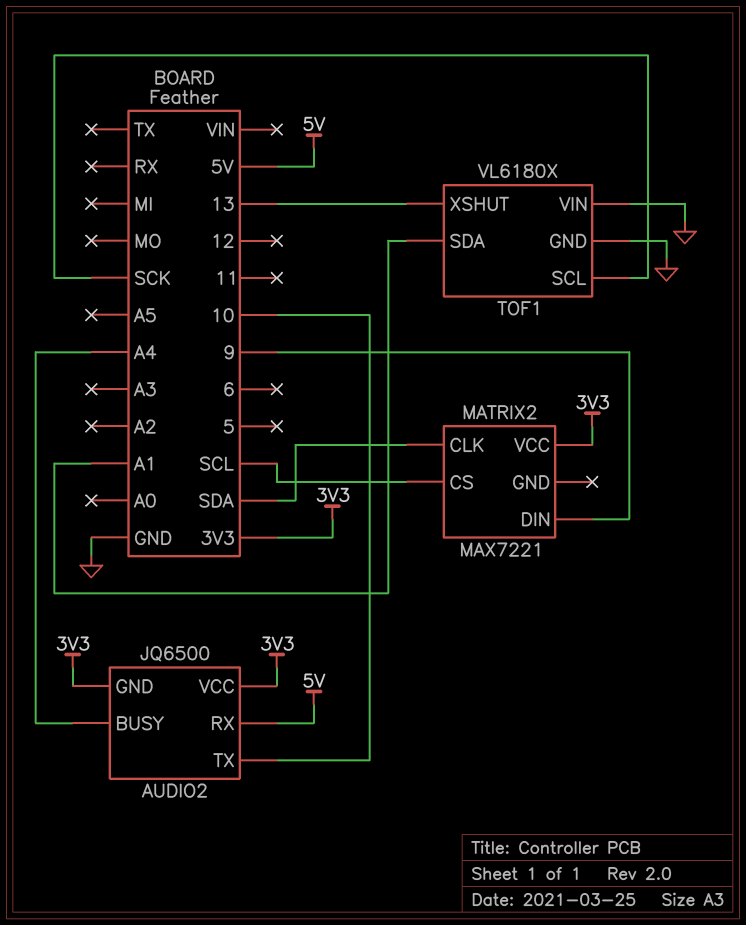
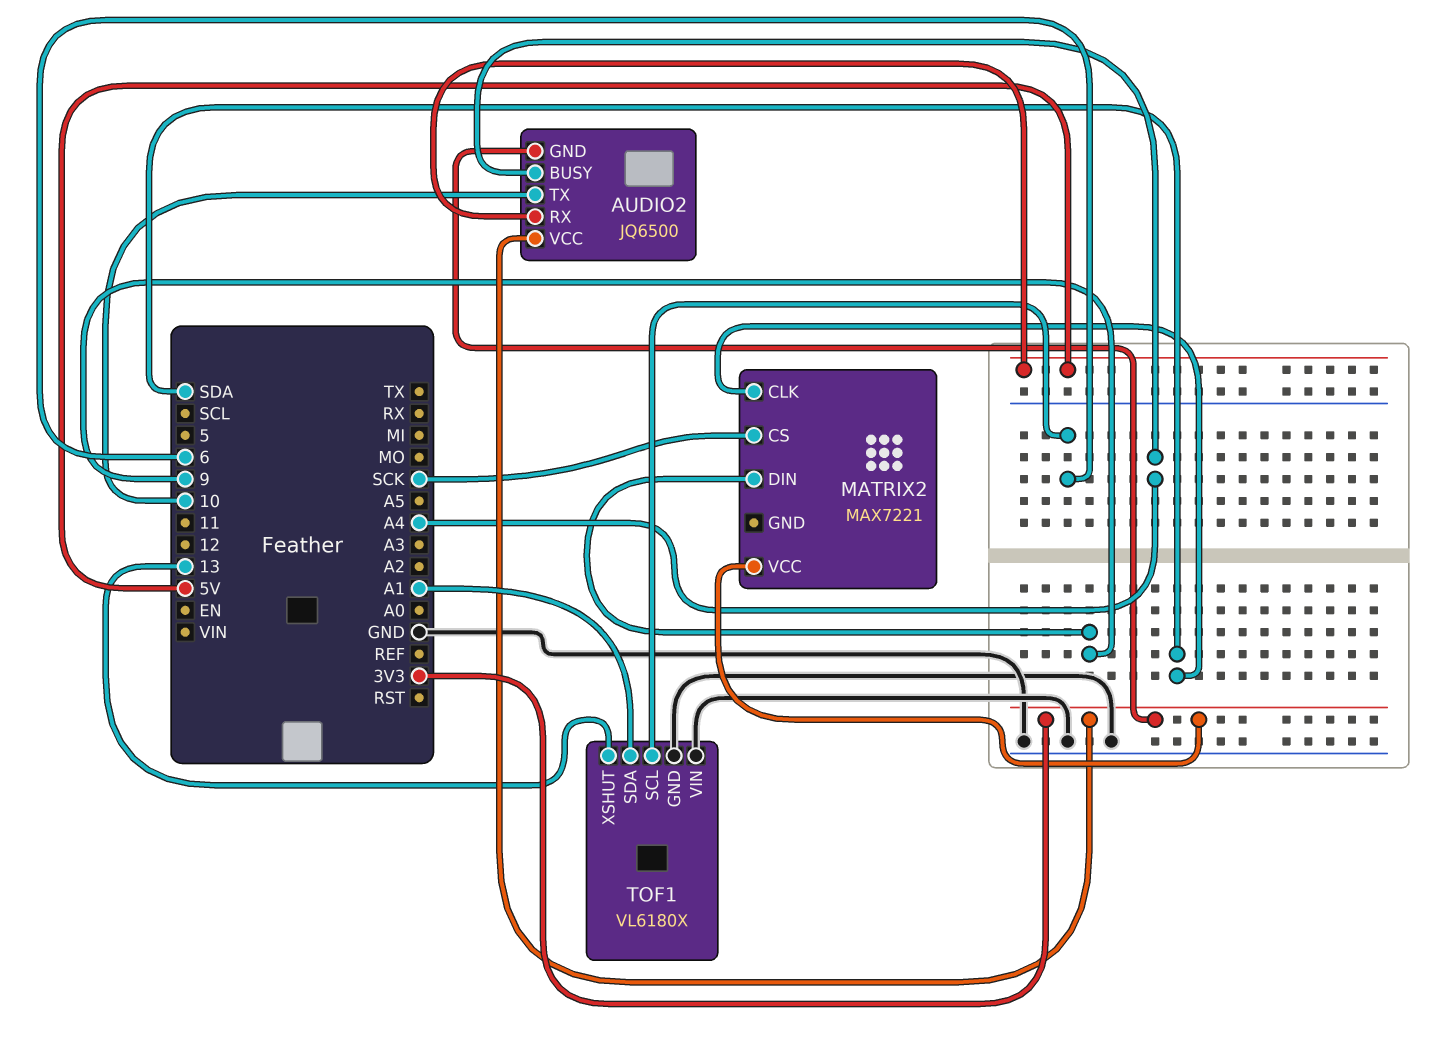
MATRIX2 pin CS: SCL -> SCK
TOF1 pin SCL: SCK -> 6

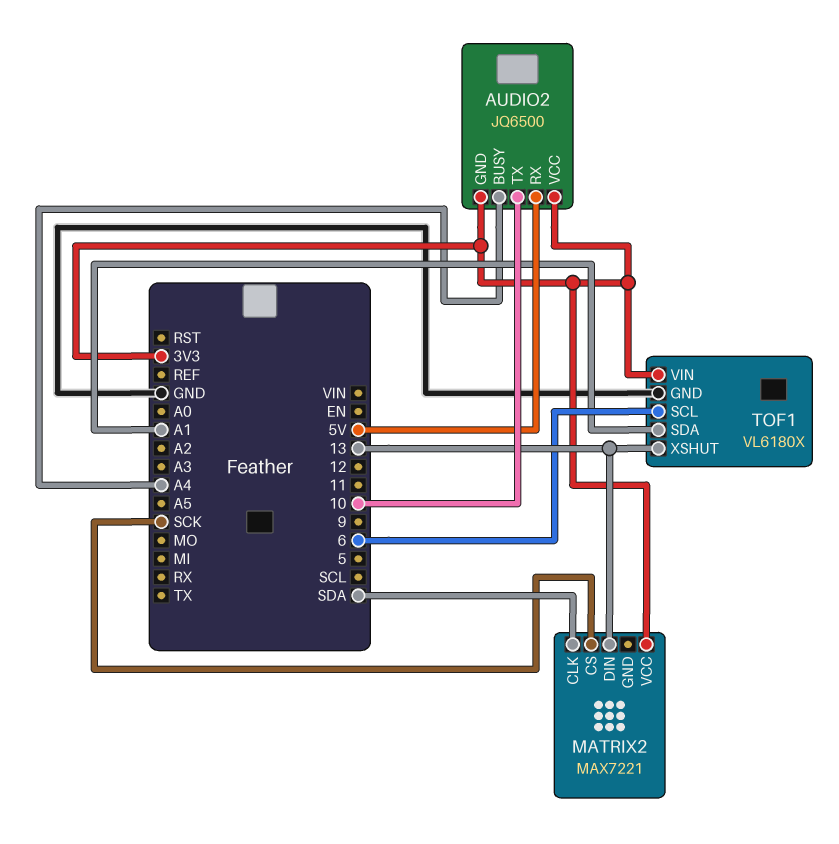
MATRIX2 pin DIN: 9 -> 13
TOF1 pin VIN: GND -> 3V3

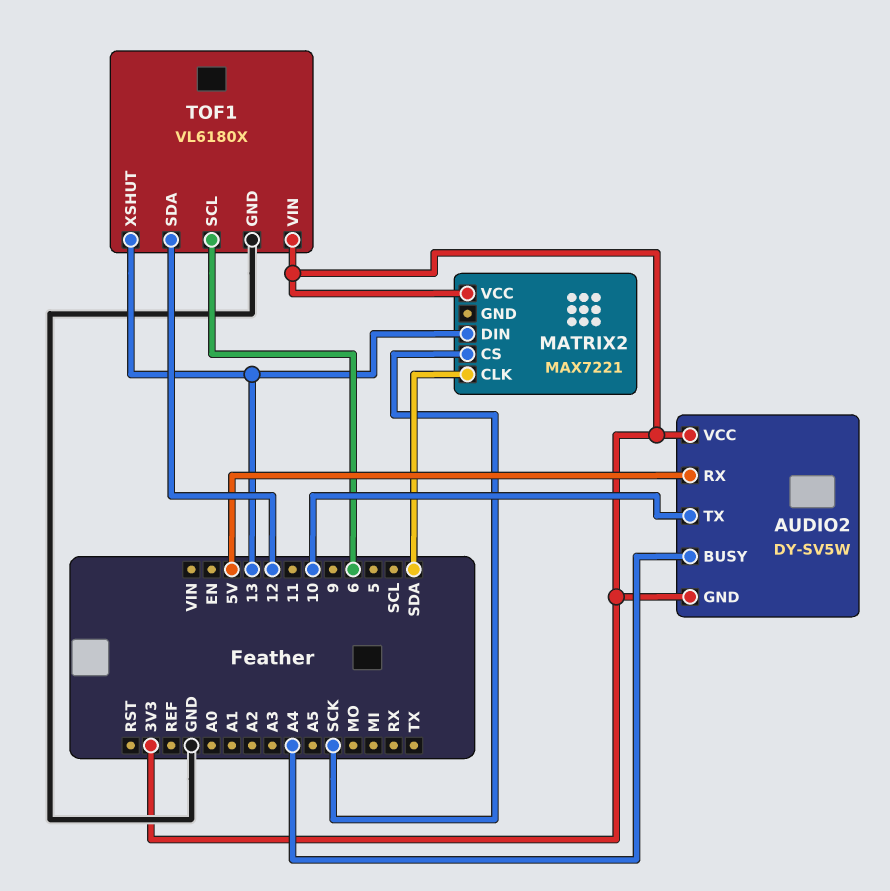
AUDIO2: JQ6500 -> DY-SV5W
TOF1 pin SDA: A1 -> 12

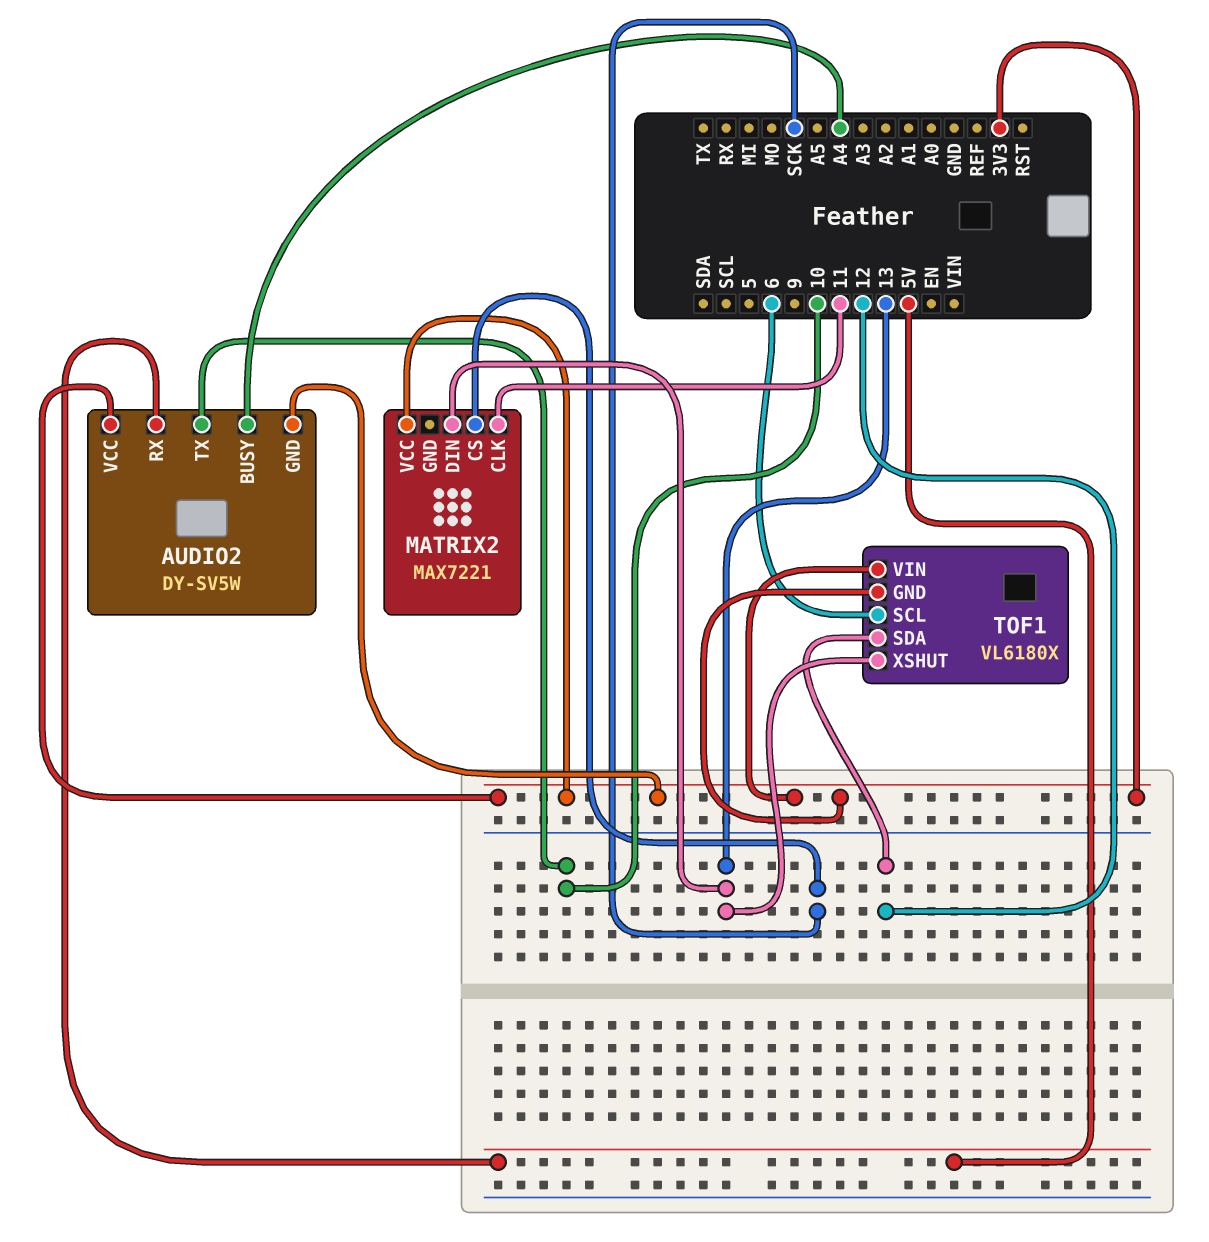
MATRIX2 pin CLK: SDA -> 11
TOF1 pin GND: GND -> 3V3

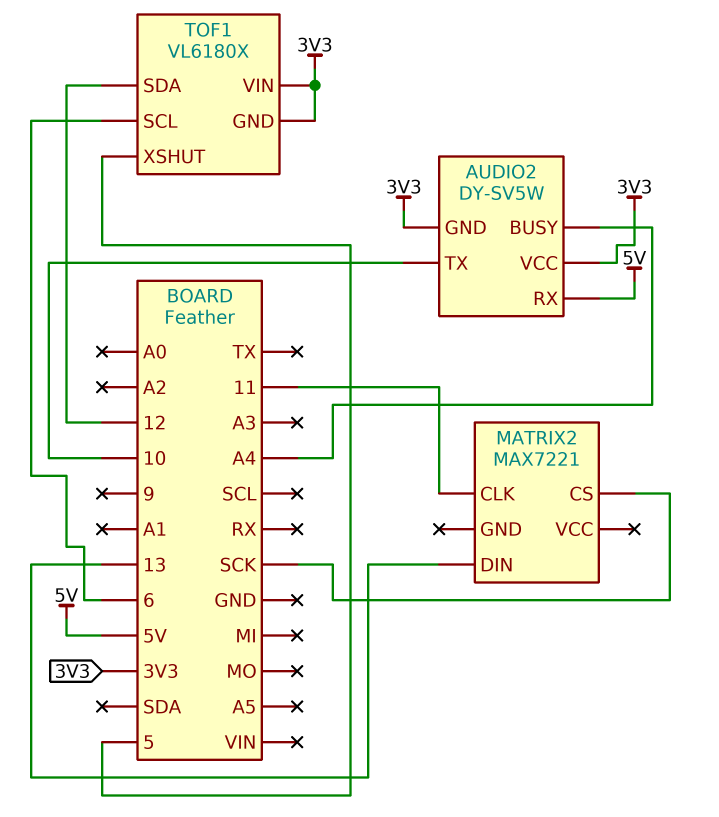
MATRIX2 pin VCC: 3V3 -> none
TOF1 pin XSHUT: 13 -> 5

